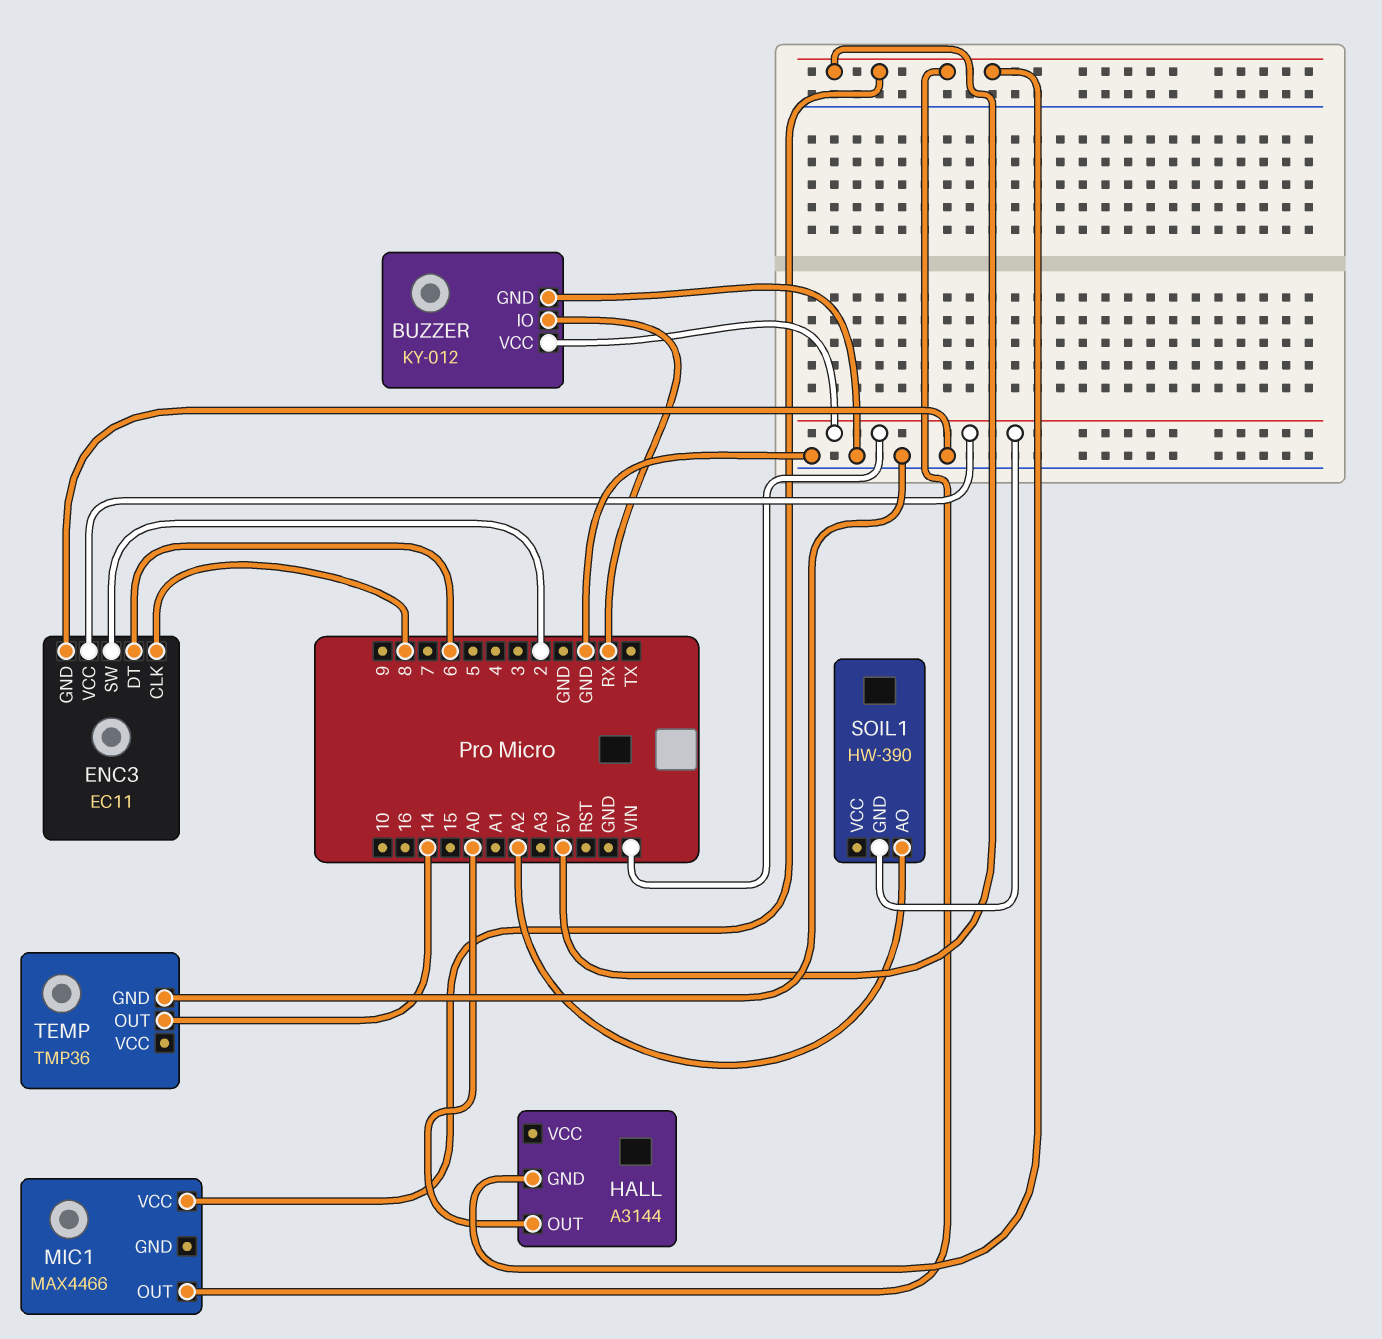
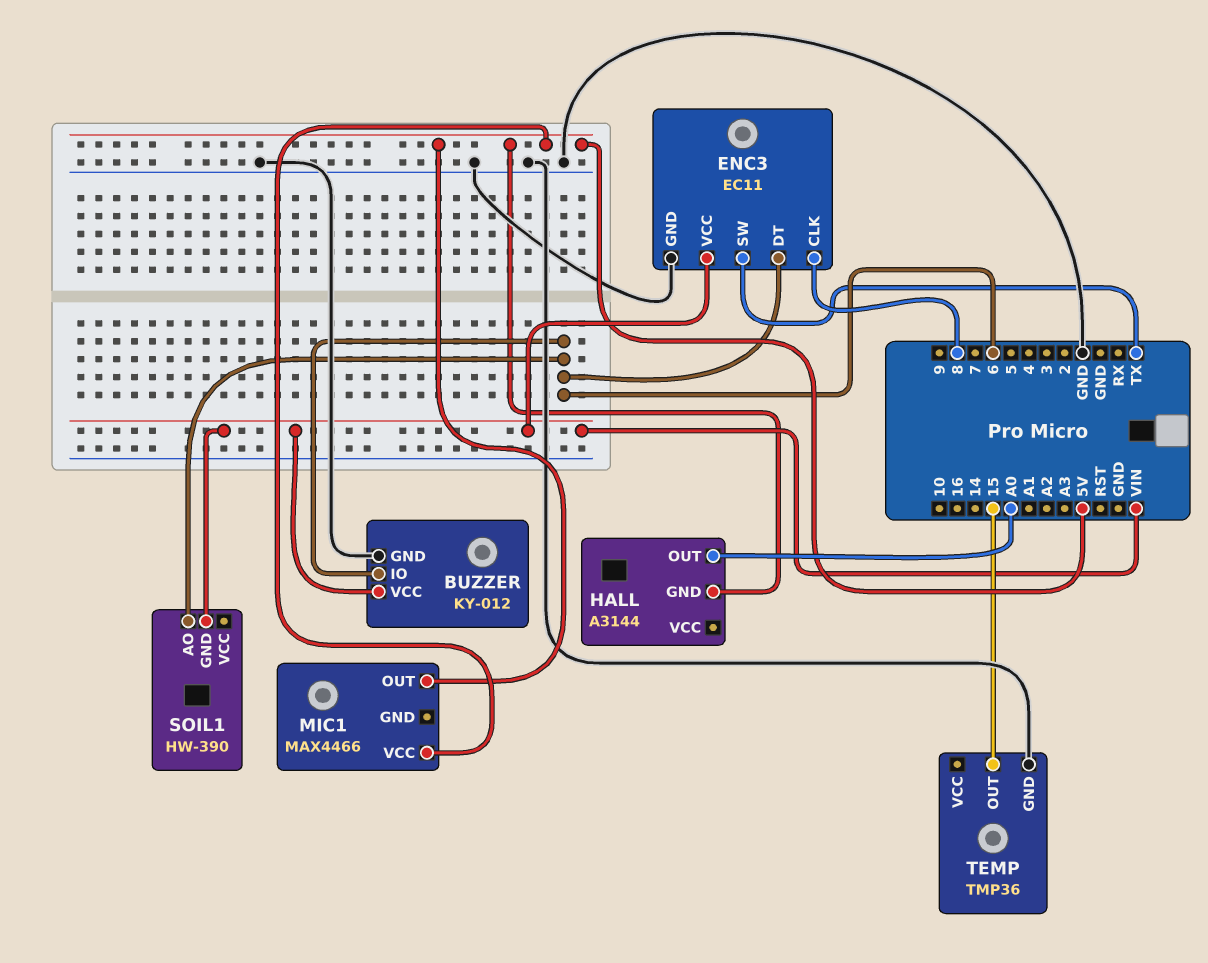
BUZZER pin IO: RX -> 6
ENC3 pin SW: 2 -> TX
SOIL1 pin AO: A2 -> 6
TEMP pin OUT: 14 -> 15

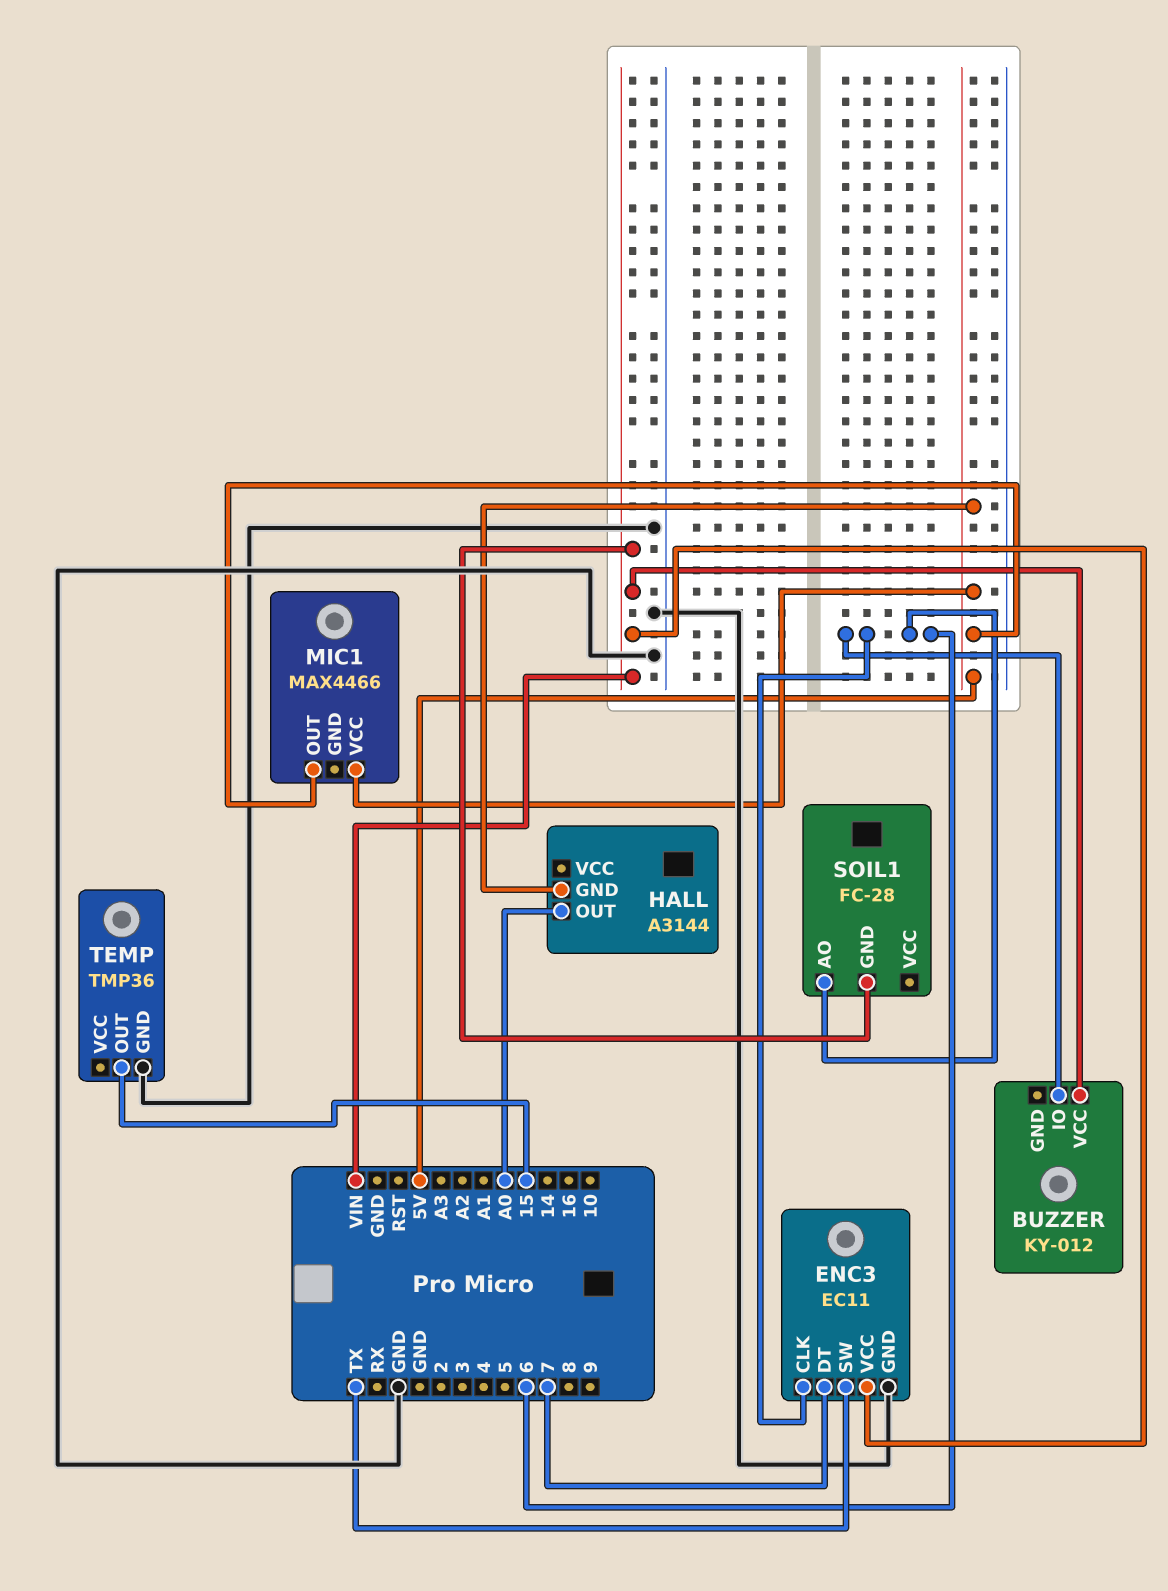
BUZZER pin GND: GND -> none
ENC3 pin CLK: 8 -> 6
ENC3 pin DT: 6 -> 7
SOIL1: HW-390 -> FC-28

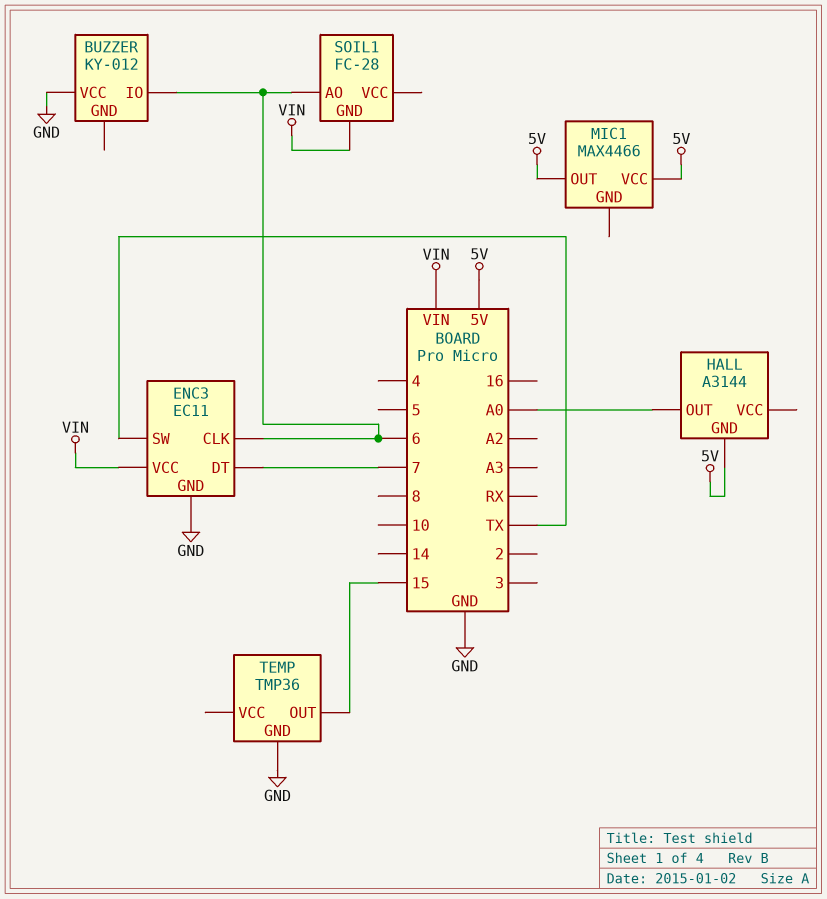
BUZZER pin VCC: VIN -> GND

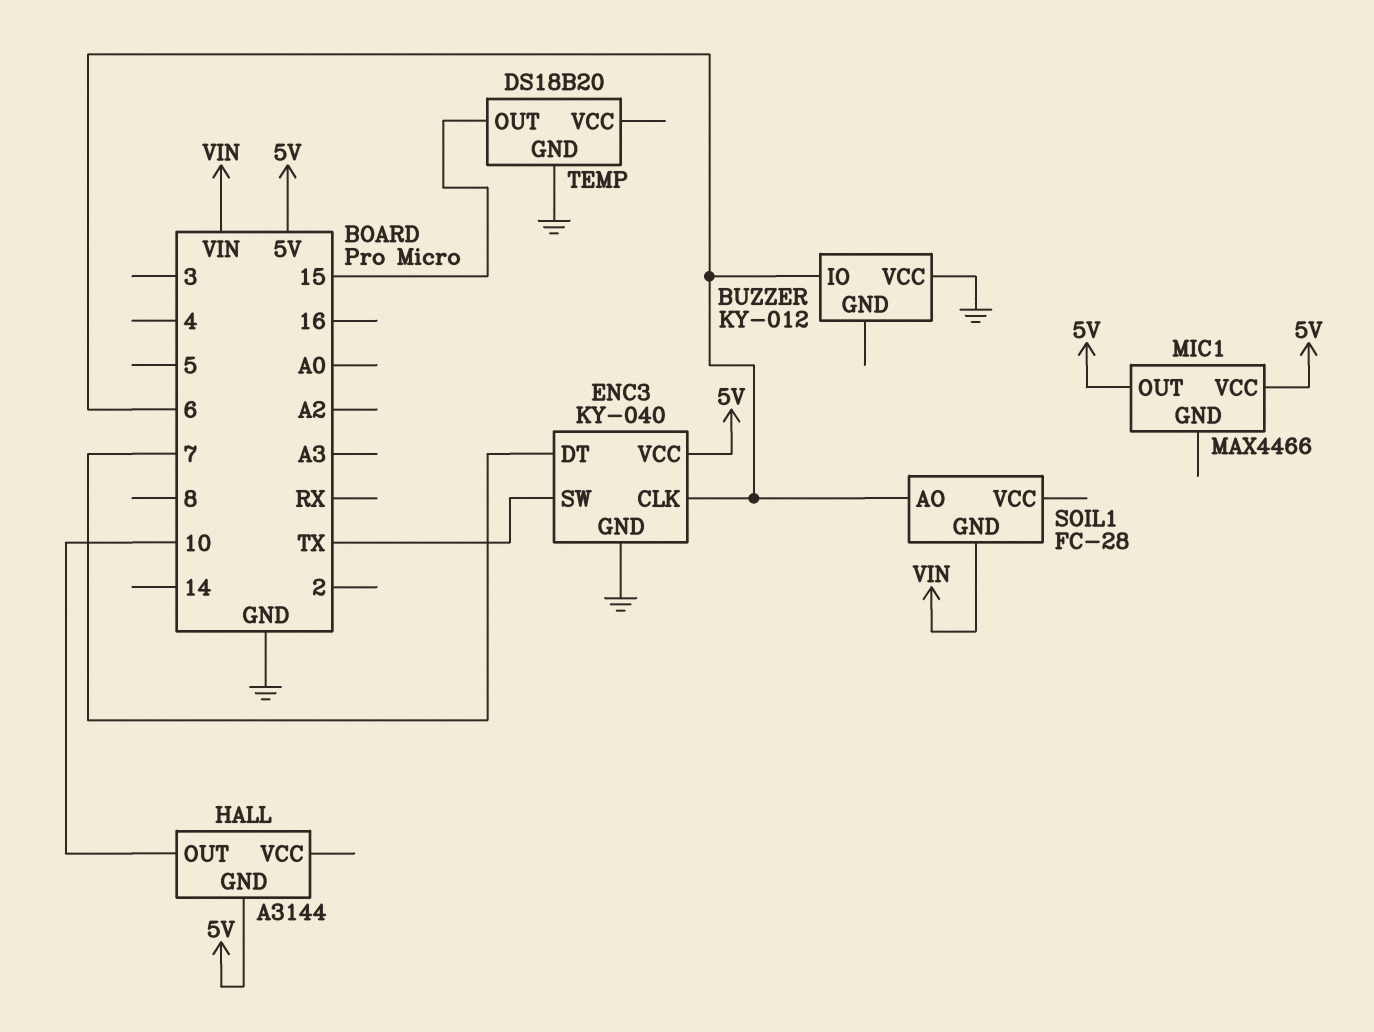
ENC3: EC11 -> KY-040
ENC3 pin VCC: VIN -> 5V
HALL pin OUT: A0 -> 10
TEMP: TMP36 -> DS18B20

